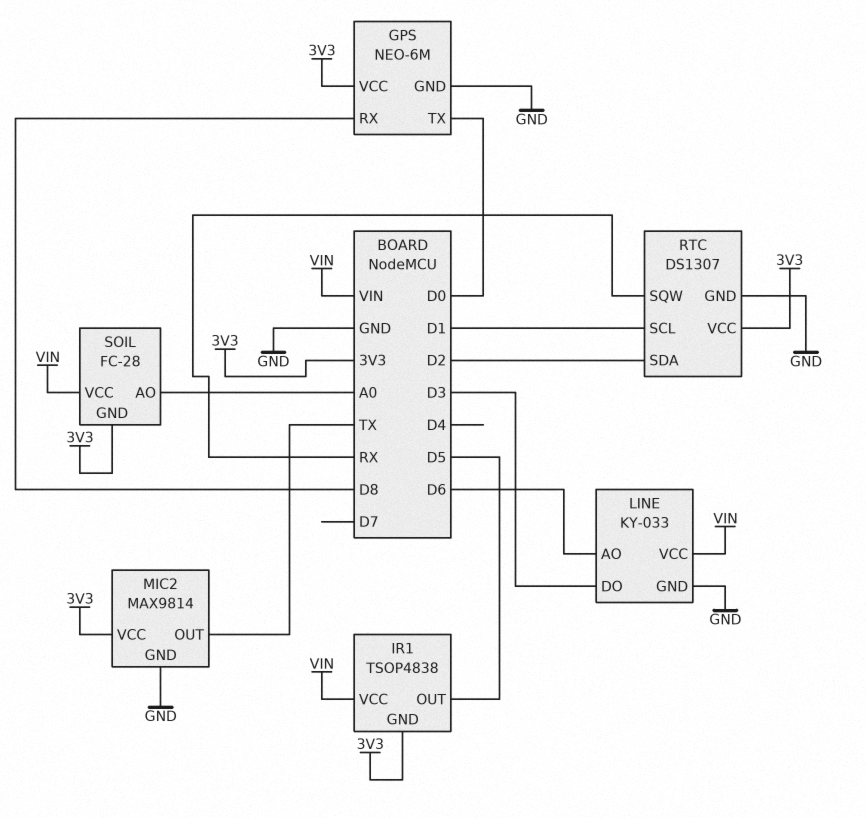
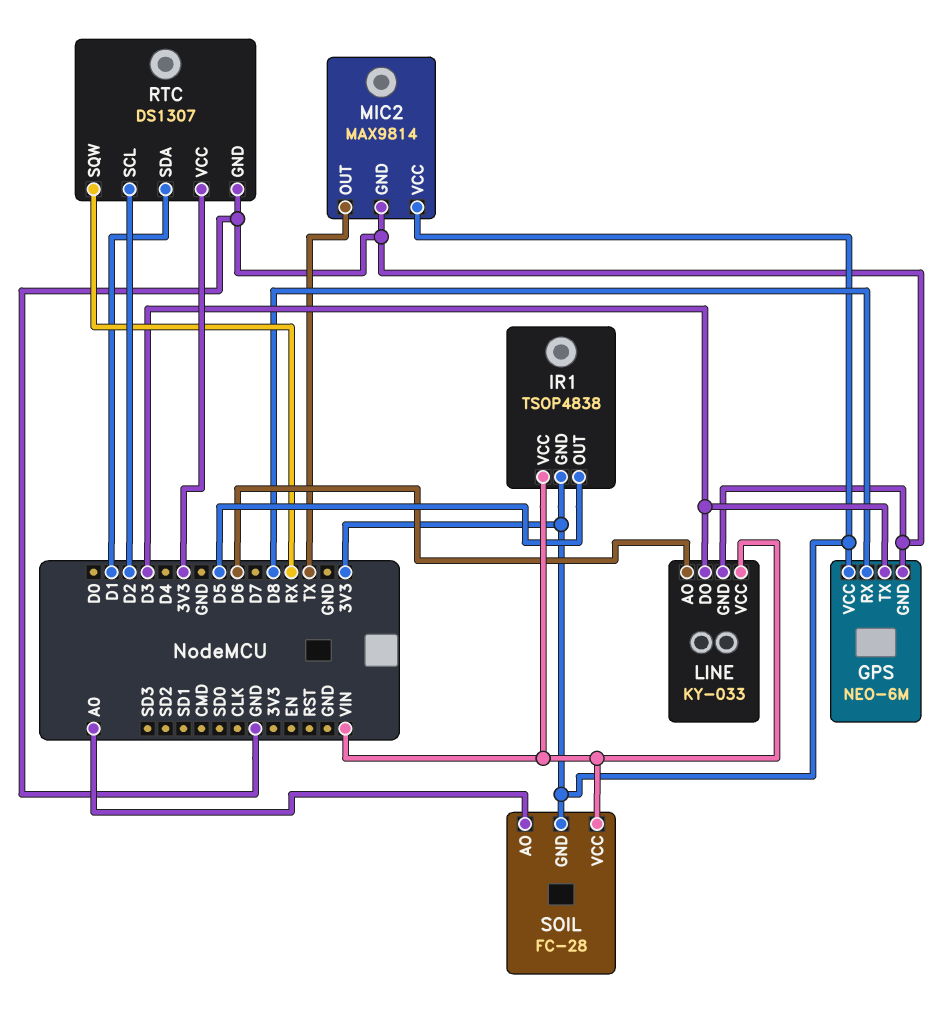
GPS pin TX: D0 -> D3
RTC pin SCL: D1 -> D2
RTC pin SDA: D2 -> D1

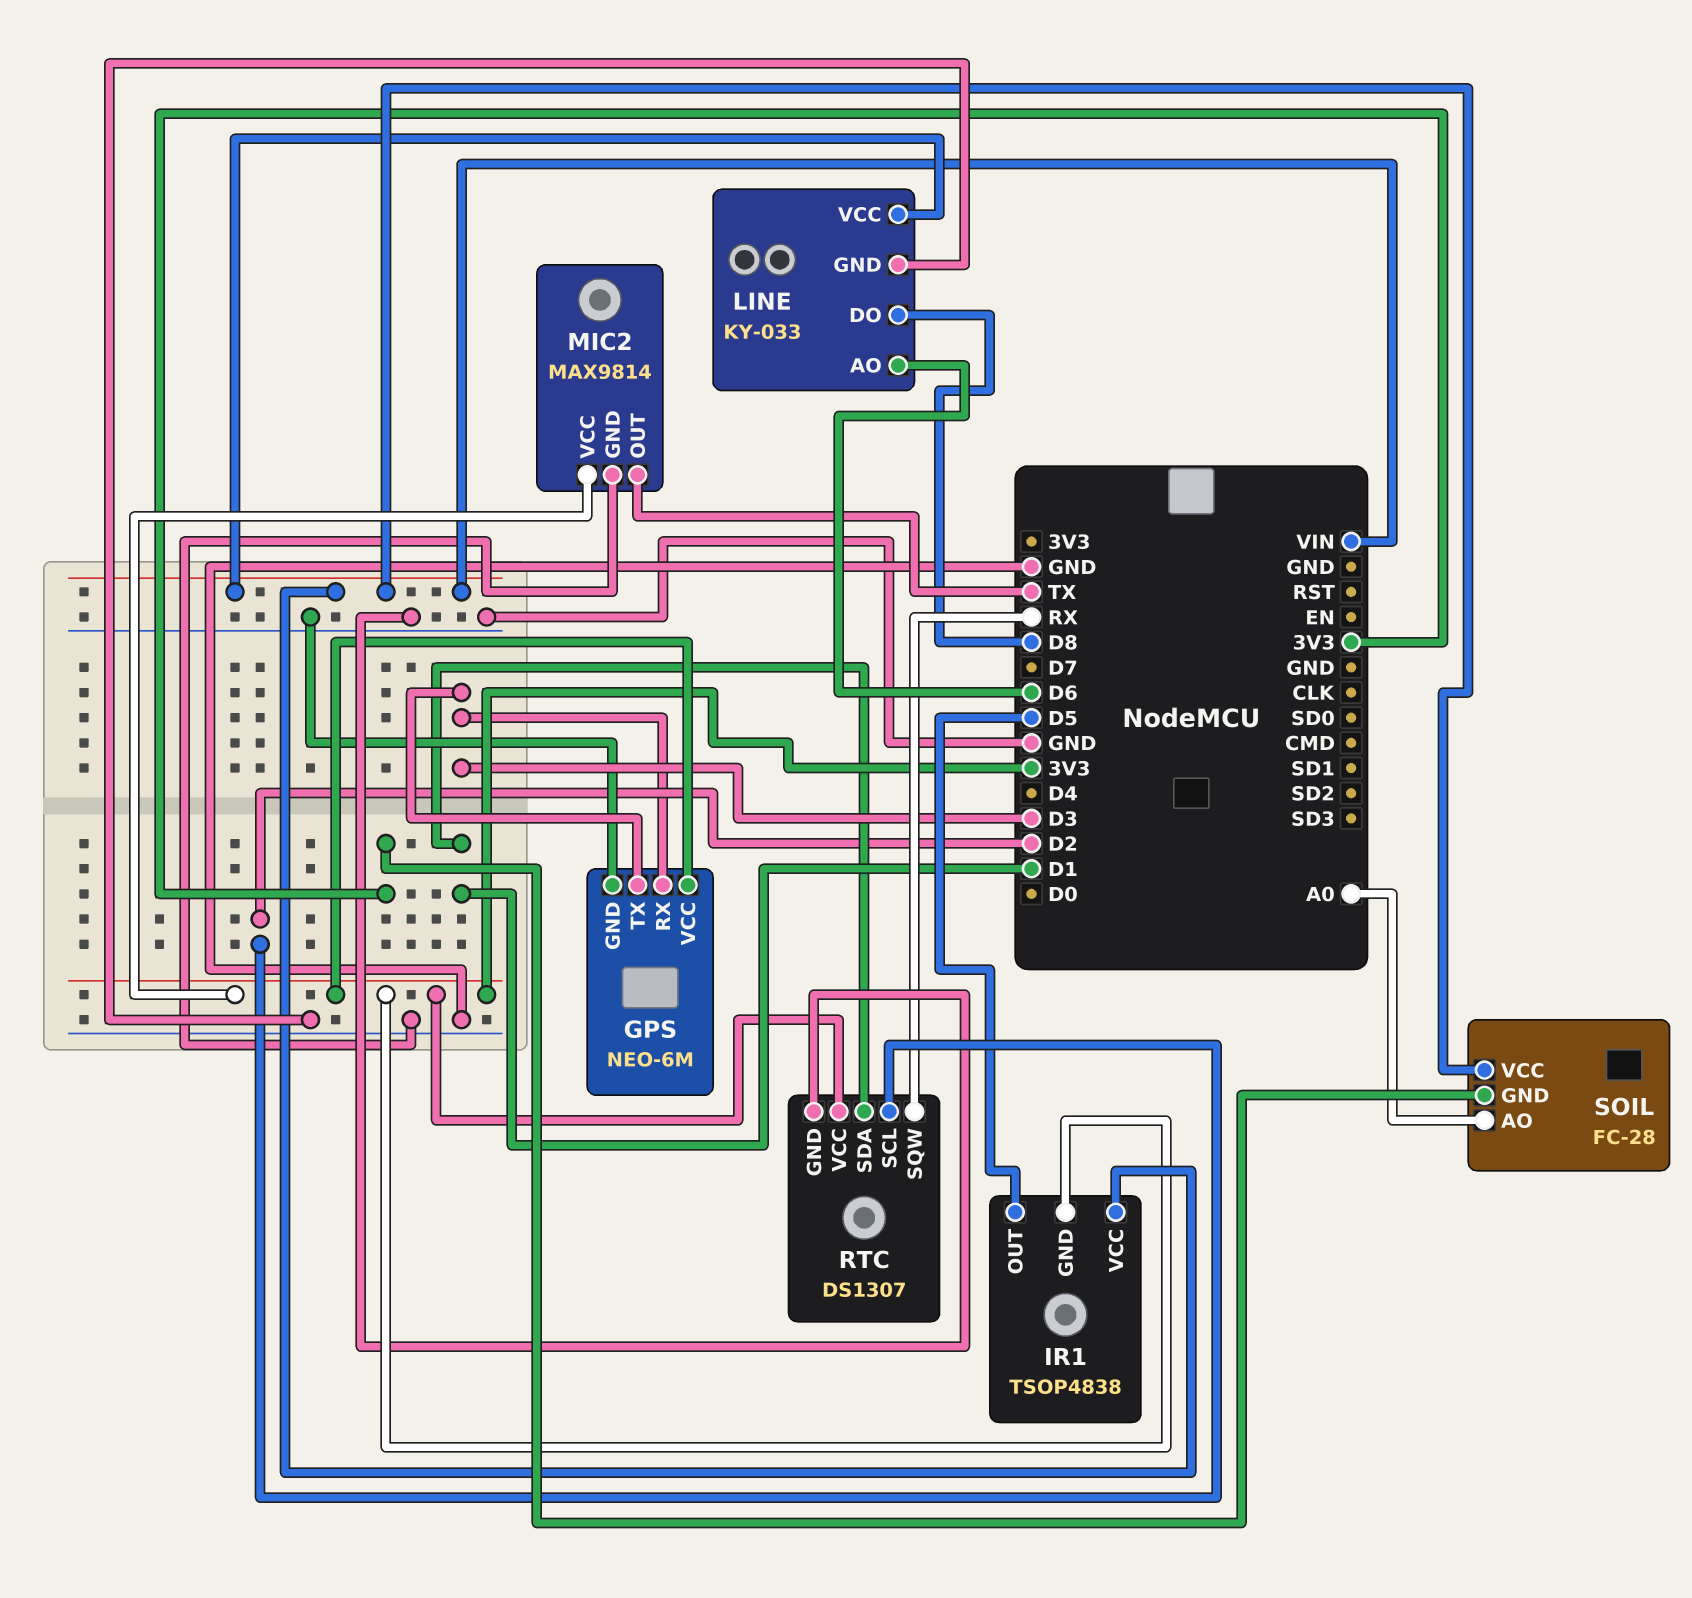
GPS pin RX: D8 -> D3
LINE pin DO: D3 -> D8

